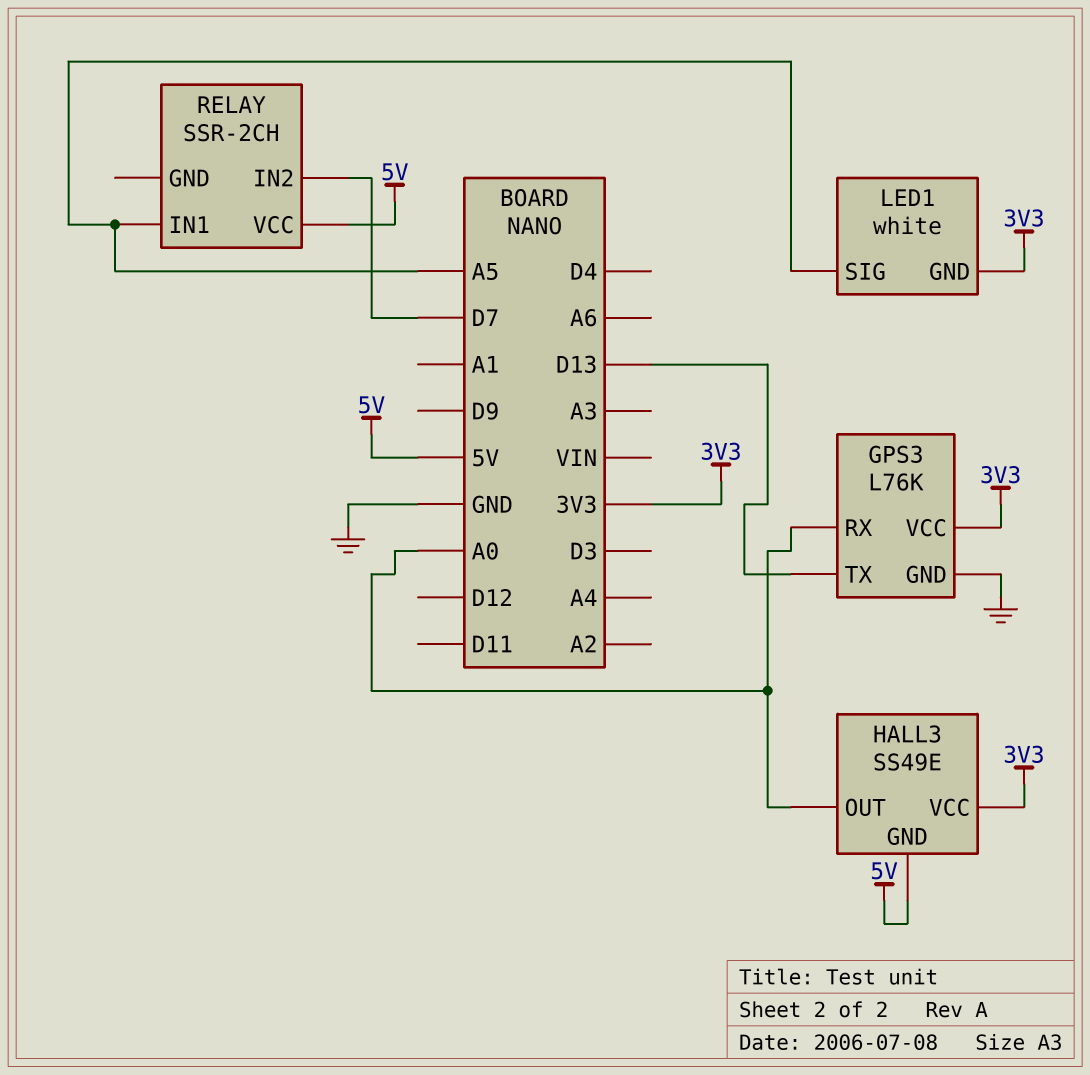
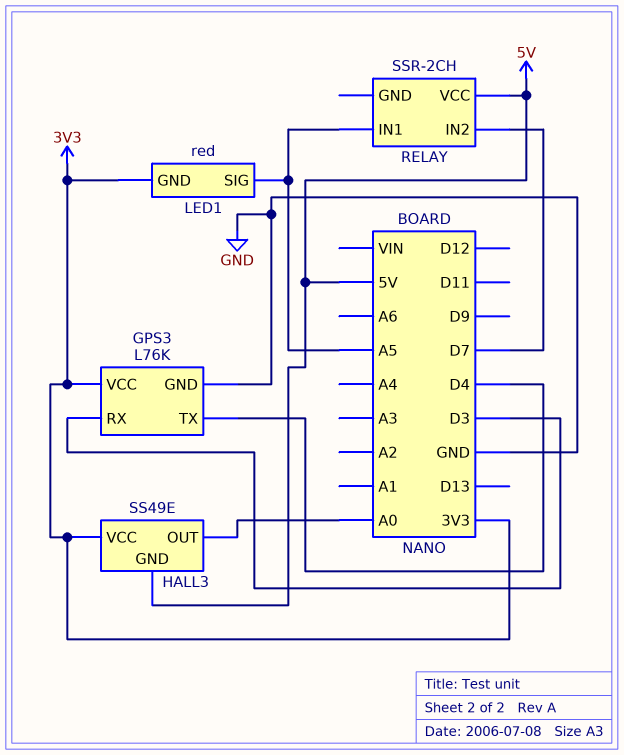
GPS3 pin RX: A0 -> D3
GPS3 pin TX: D13 -> D4
LED1: white -> red

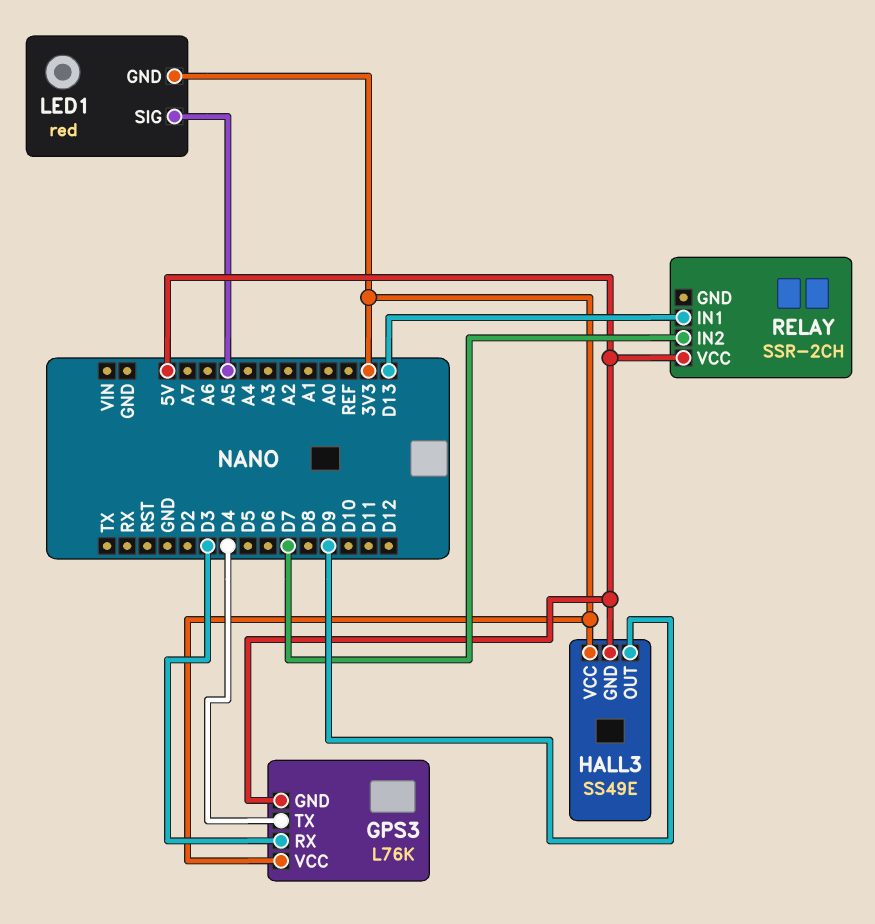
GPS3 pin GND: GND -> 5V
HALL3 pin OUT: A0 -> D9
RELAY pin IN1: A5 -> D13

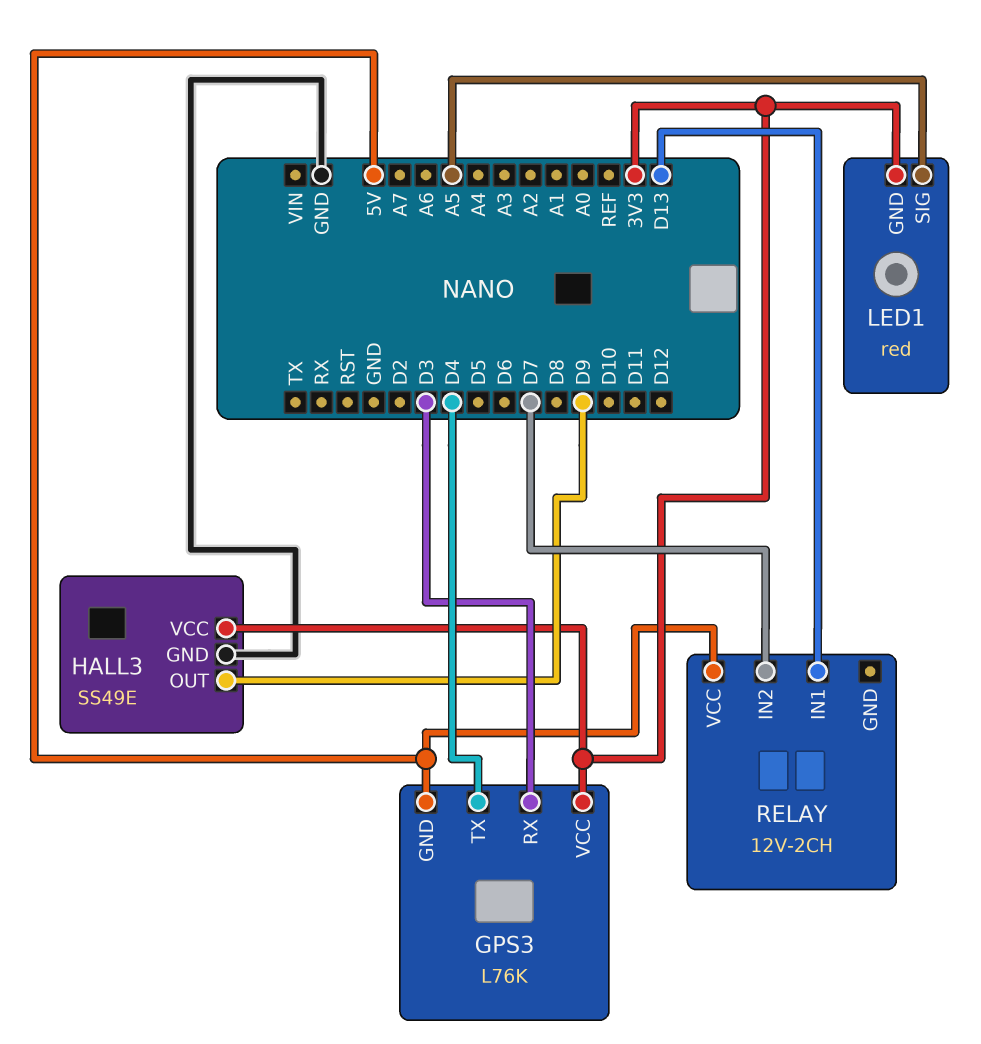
HALL3 pin GND: 5V -> GND
RELAY: SSR-2CH -> 12V-2CH

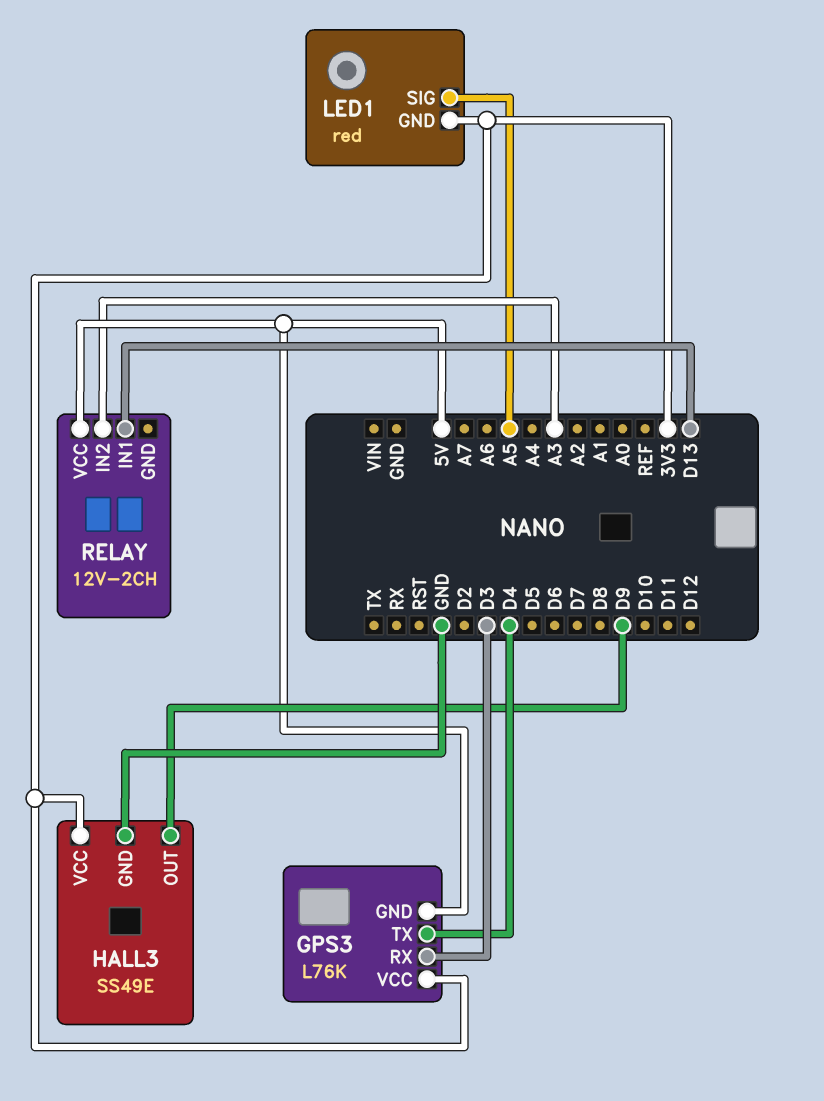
RELAY pin IN2: D7 -> A3

